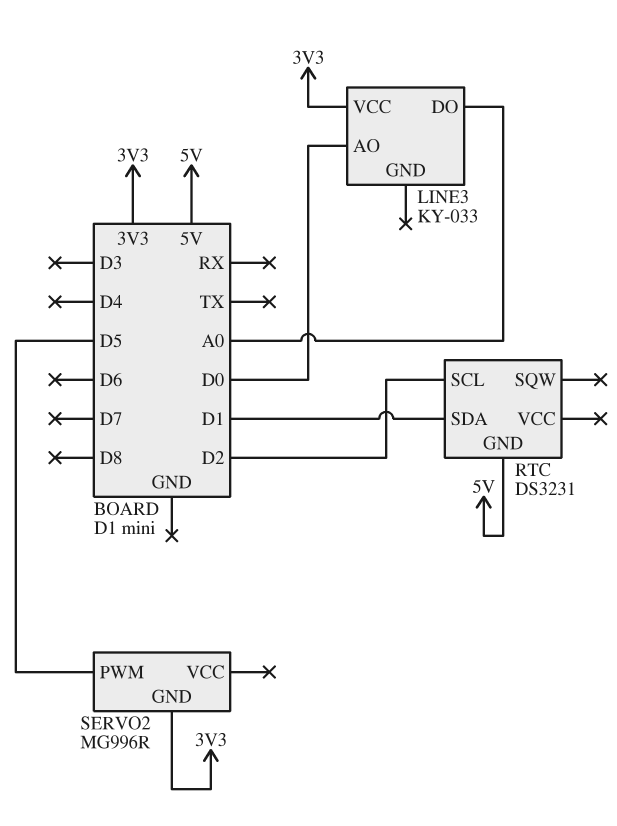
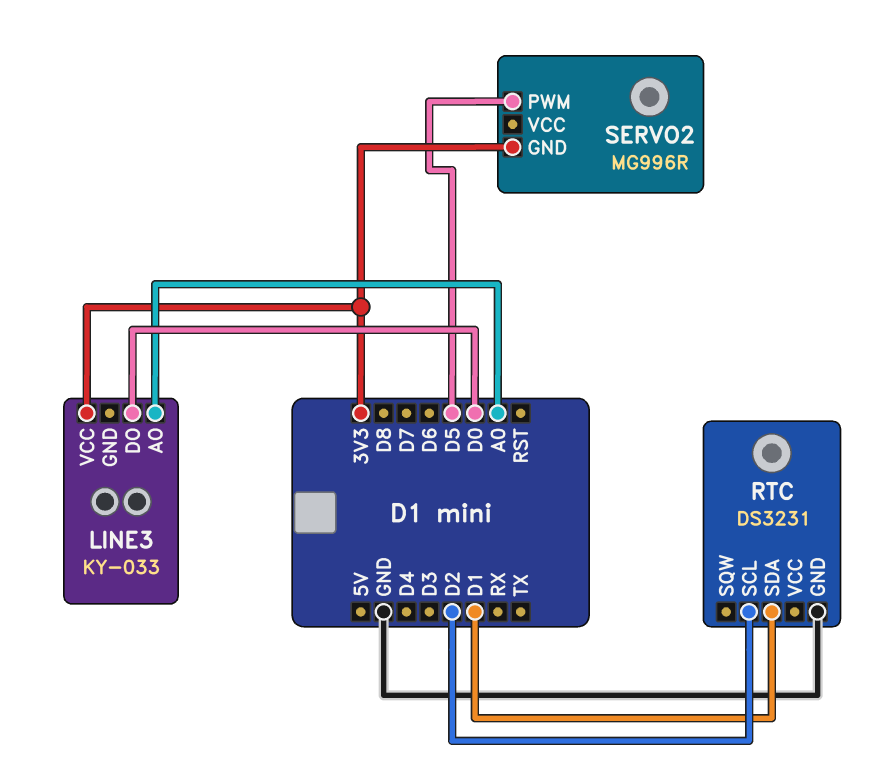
LINE3 pin AO: D0 -> A0
LINE3 pin DO: A0 -> D0
RTC pin GND: 5V -> GND

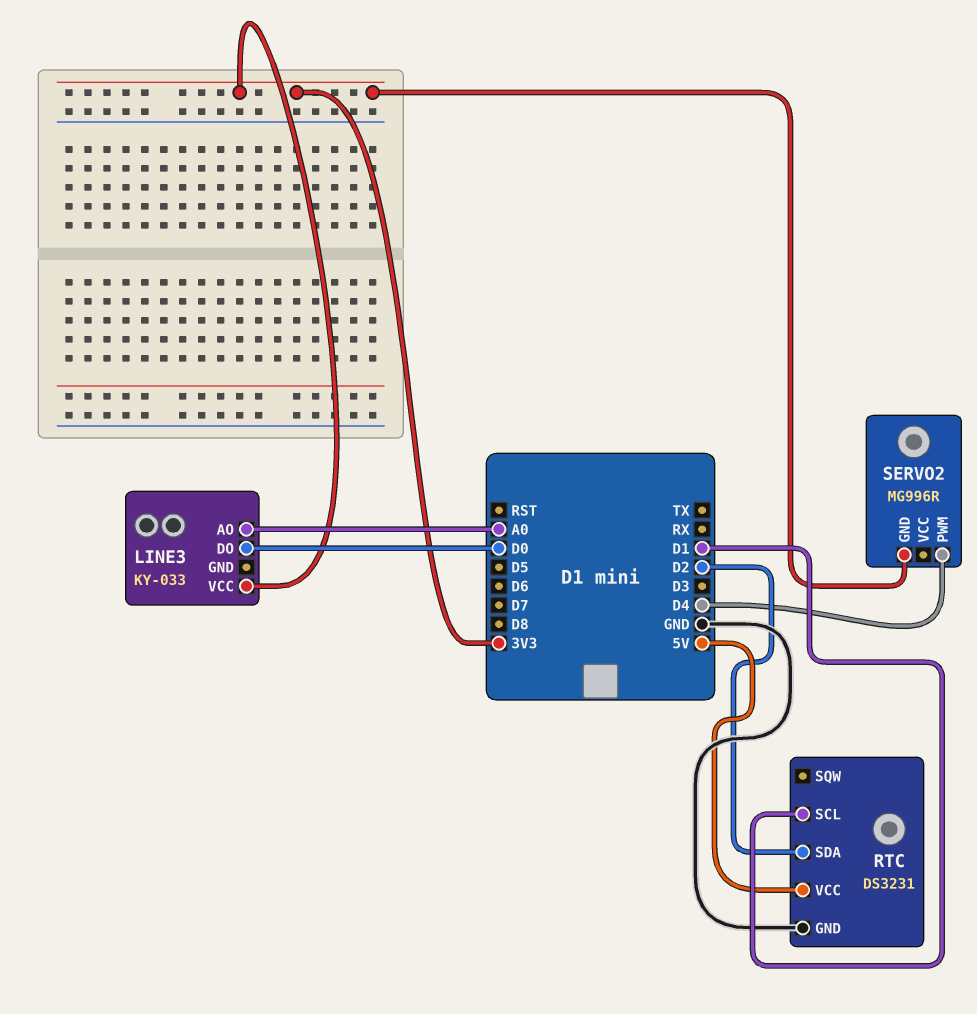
RTC pin SCL: D2 -> D1
RTC pin SDA: D1 -> D2
RTC pin VCC: none -> 5V
SERVO2 pin PWM: D5 -> D4

